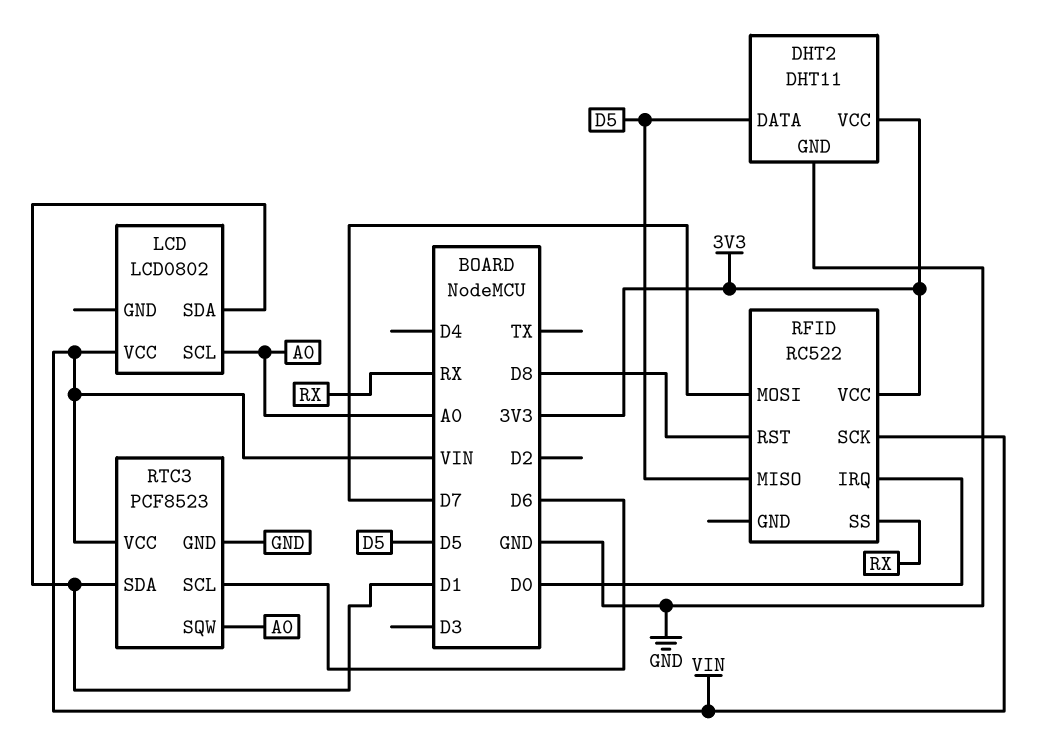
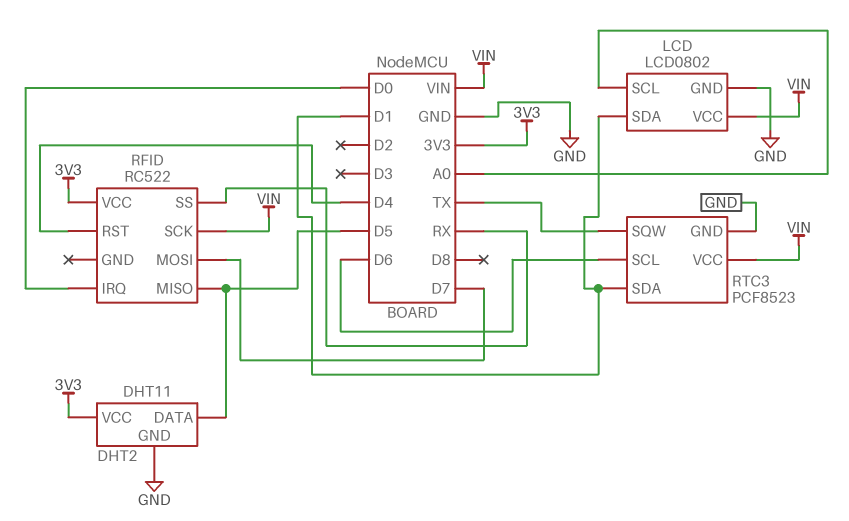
LCD pin GND: none -> GND
RFID pin RST: D8 -> D4
RTC3 pin SQW: A0 -> TX

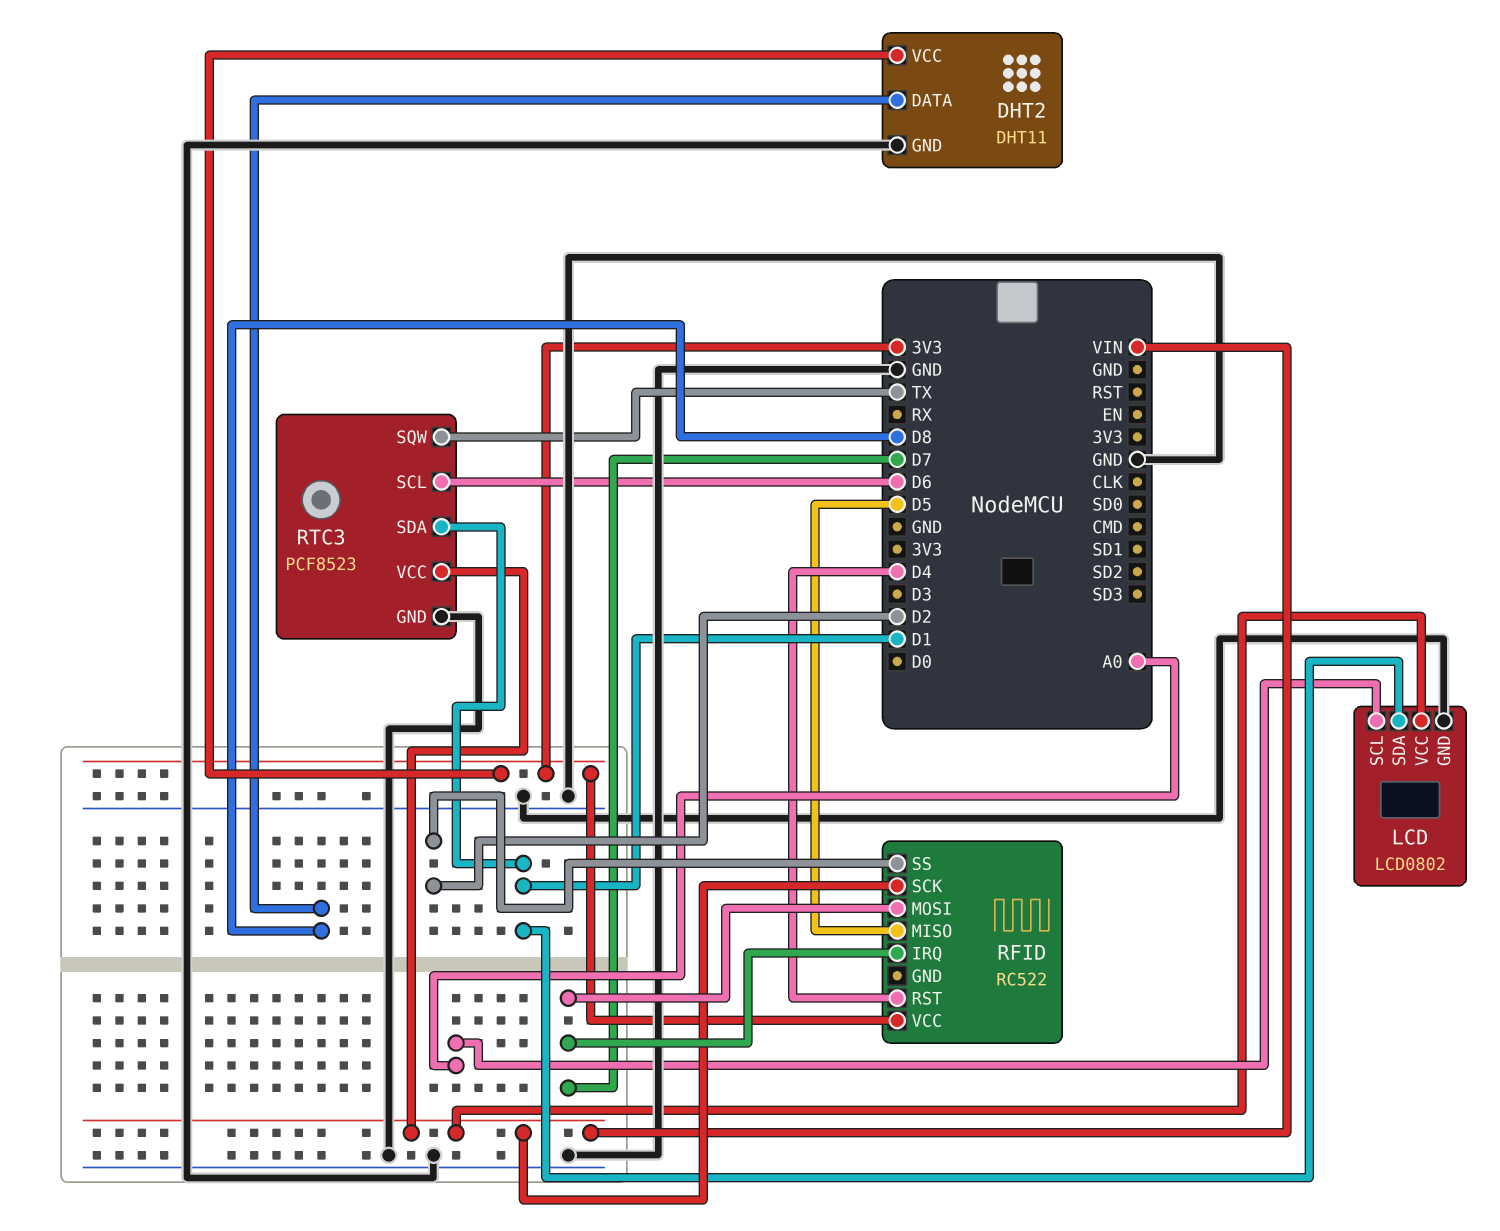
DHT2 pin DATA: D5 -> D8
RFID pin IRQ: D0 -> D7
RFID pin SS: RX -> D2

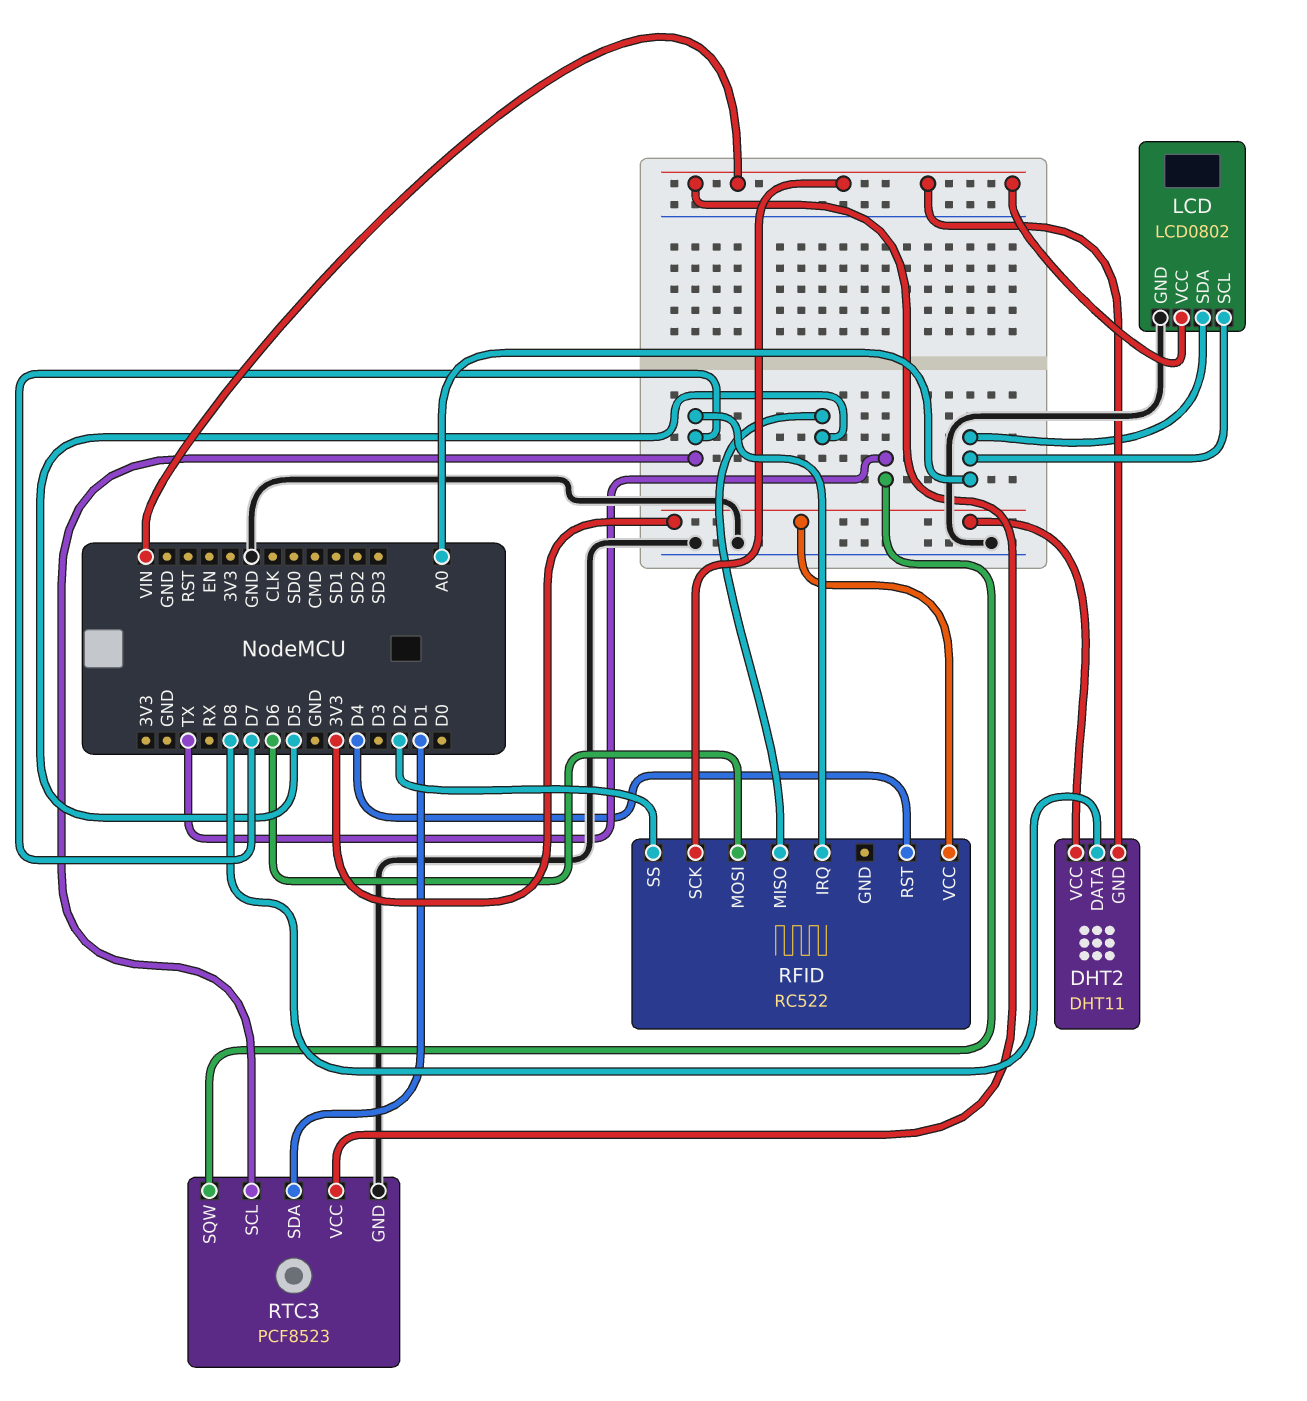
DHT2 pin GND: GND -> VIN
LCD pin SDA: D1 -> A0
RFID pin MOSI: D7 -> D6
RTC3 pin SCL: D6 -> D7

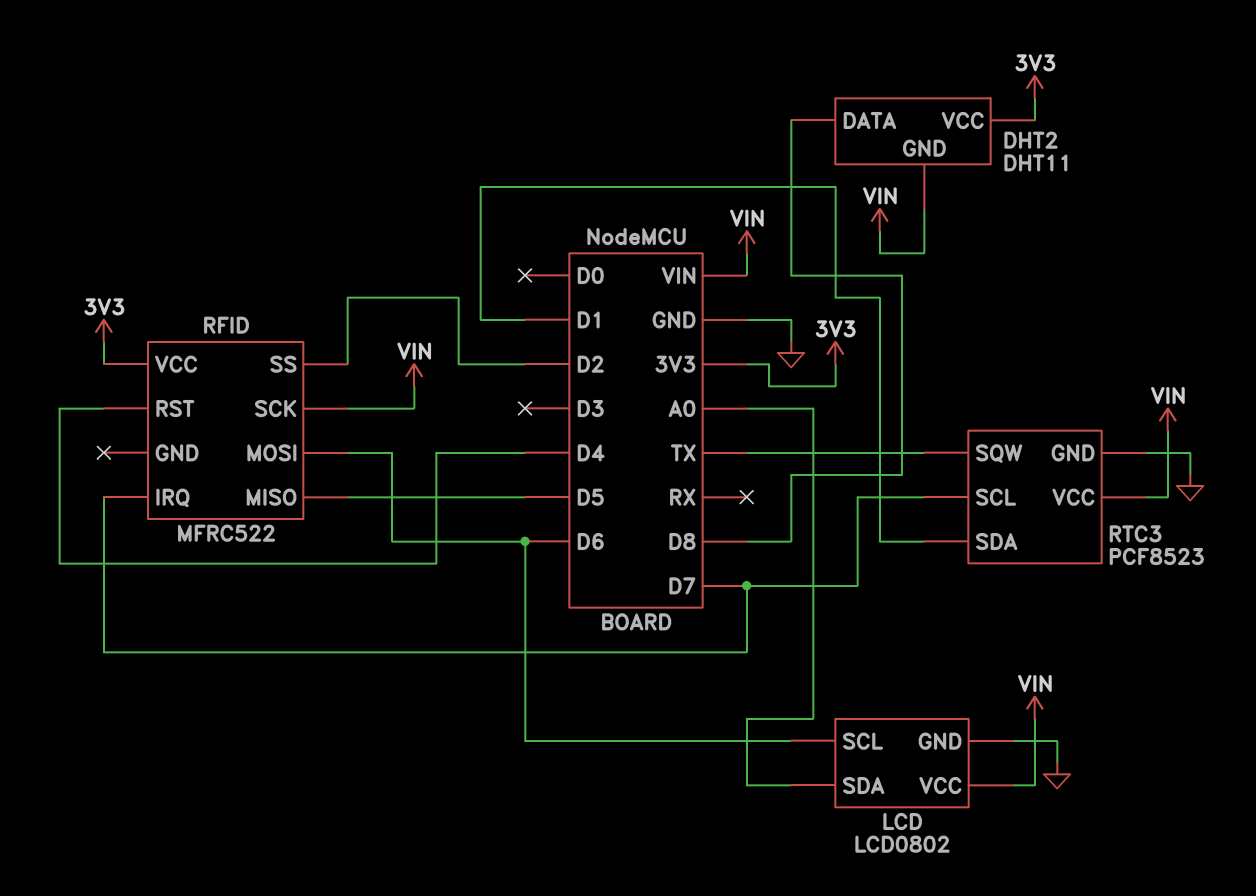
LCD pin SCL: A0 -> D6
RFID: RC522 -> MFRC522

